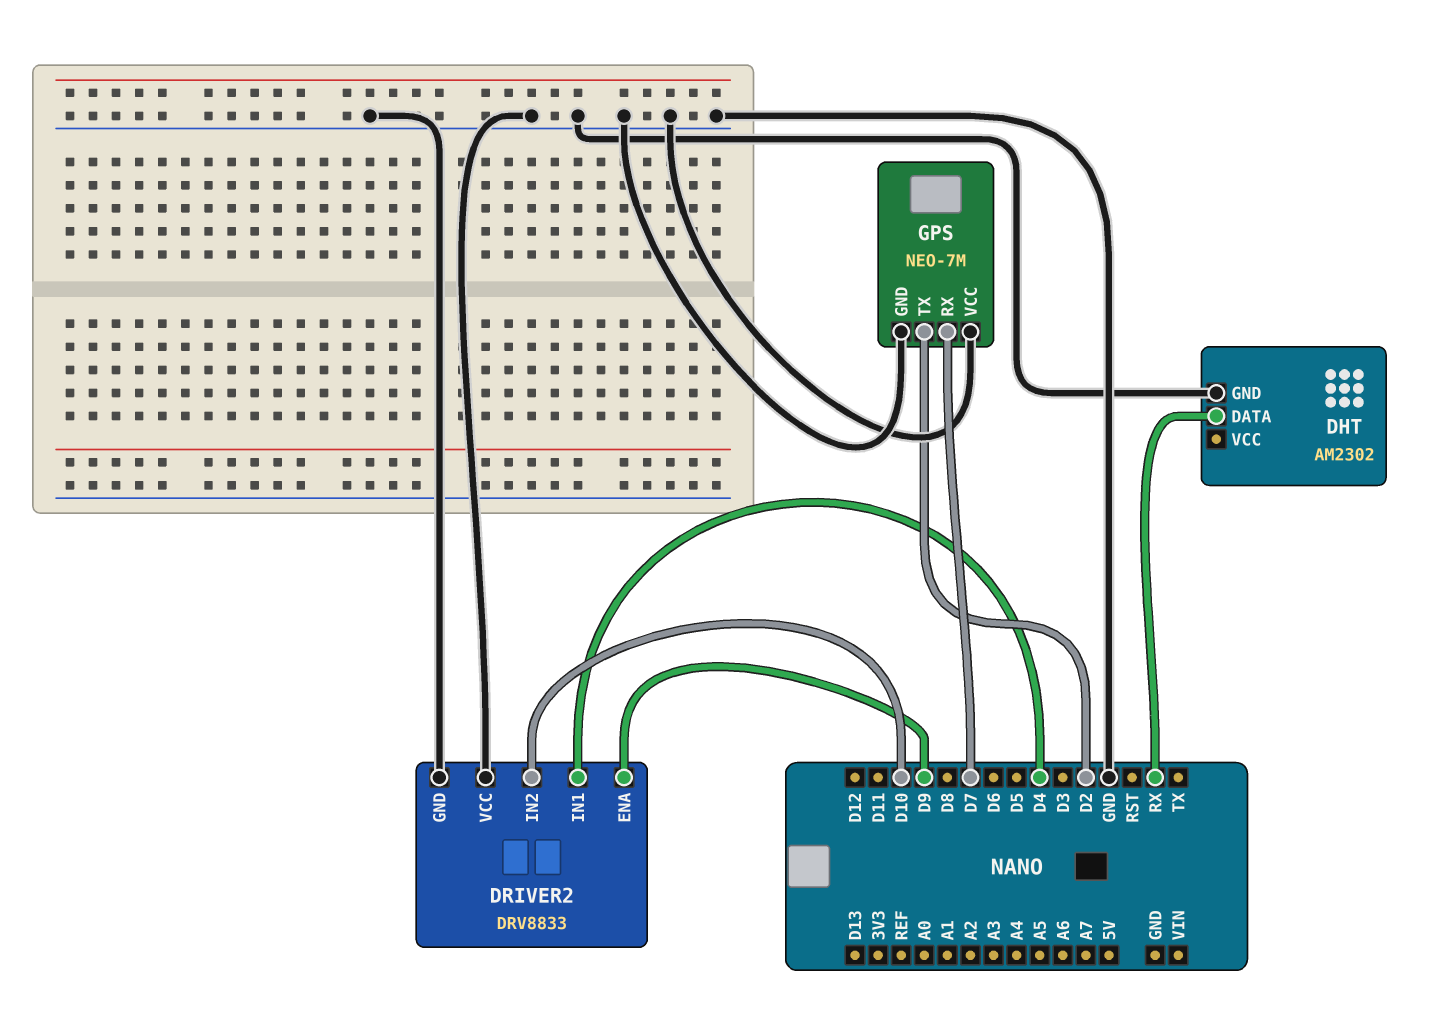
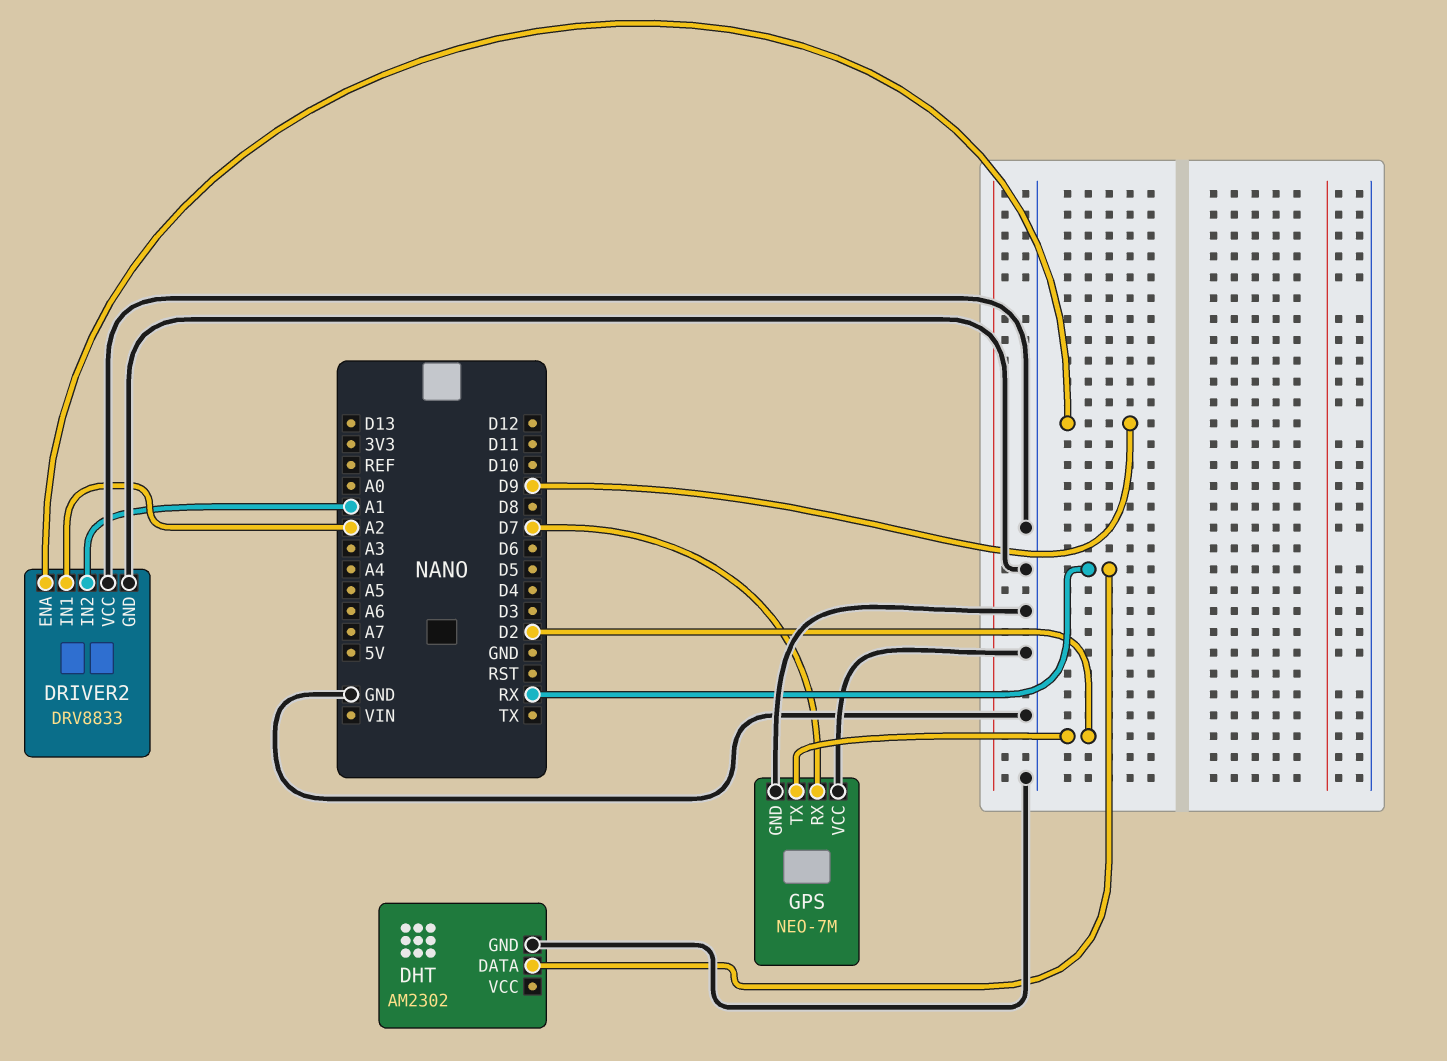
DRIVER2 pin IN1: D4 -> A2
DRIVER2 pin IN2: D10 -> A1

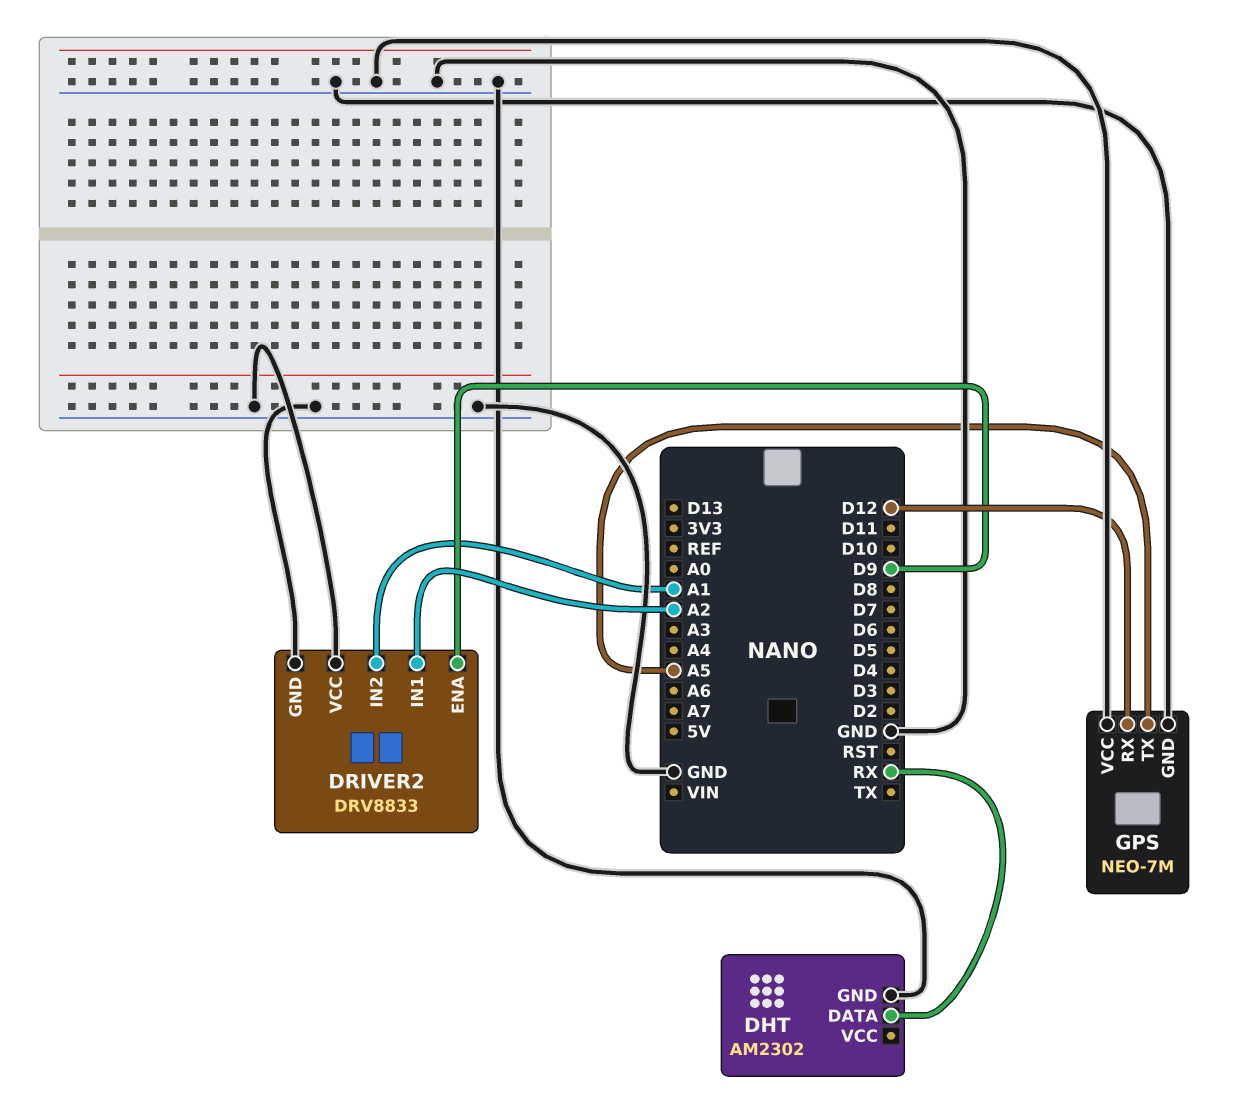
GPS pin RX: D7 -> D12
GPS pin TX: D2 -> A5

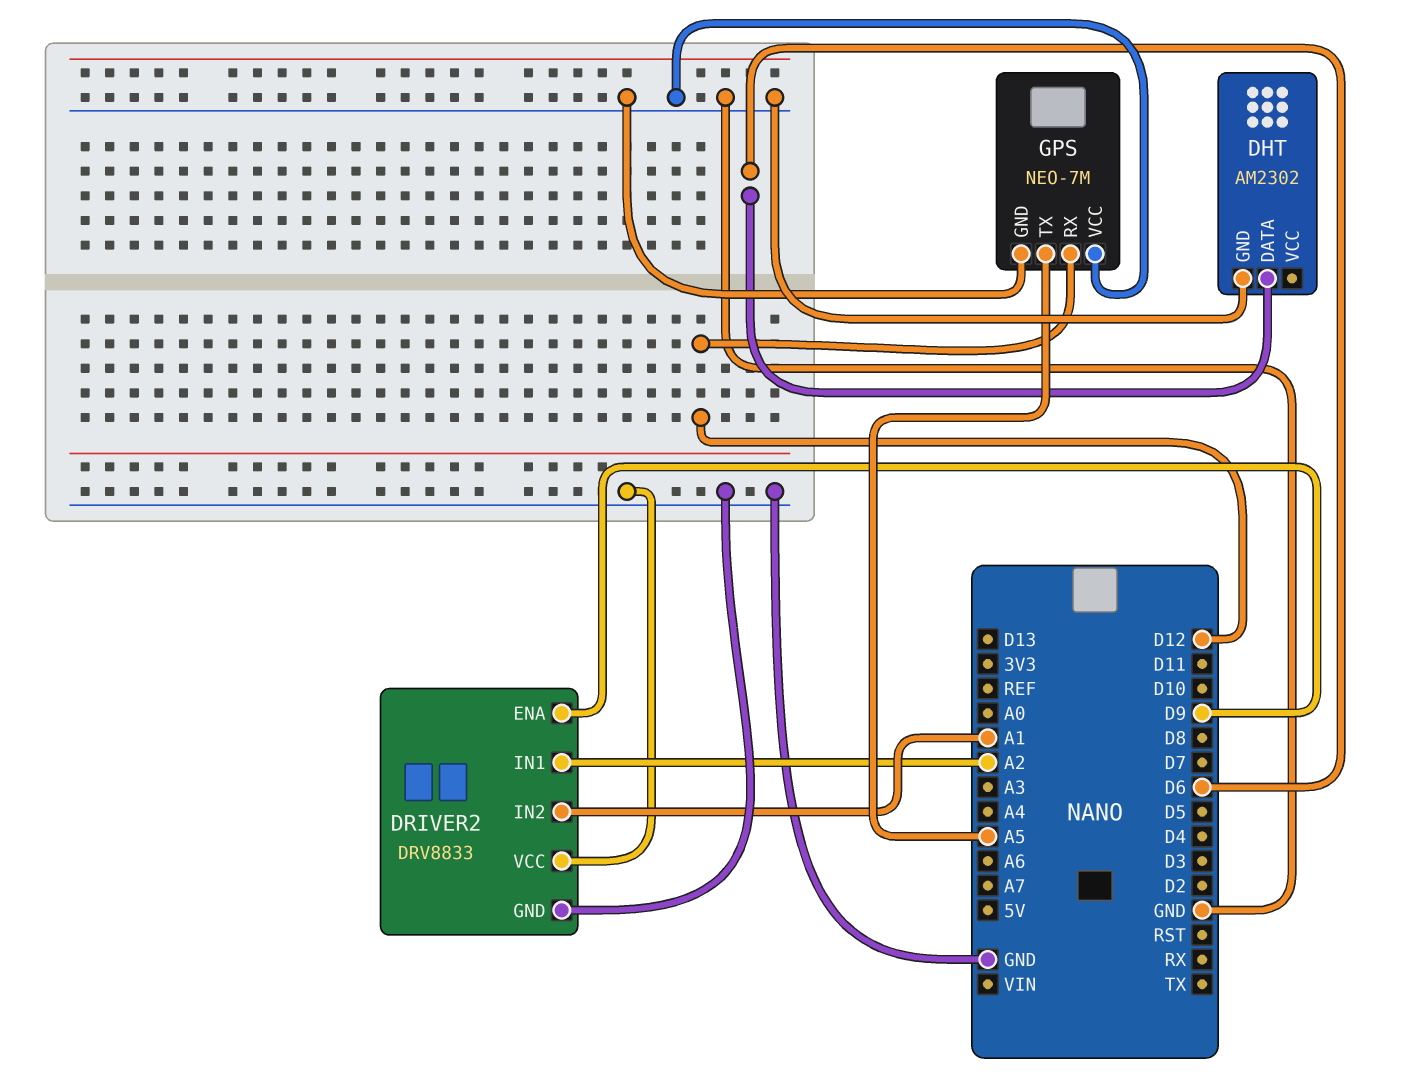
DHT pin DATA: RX -> D6

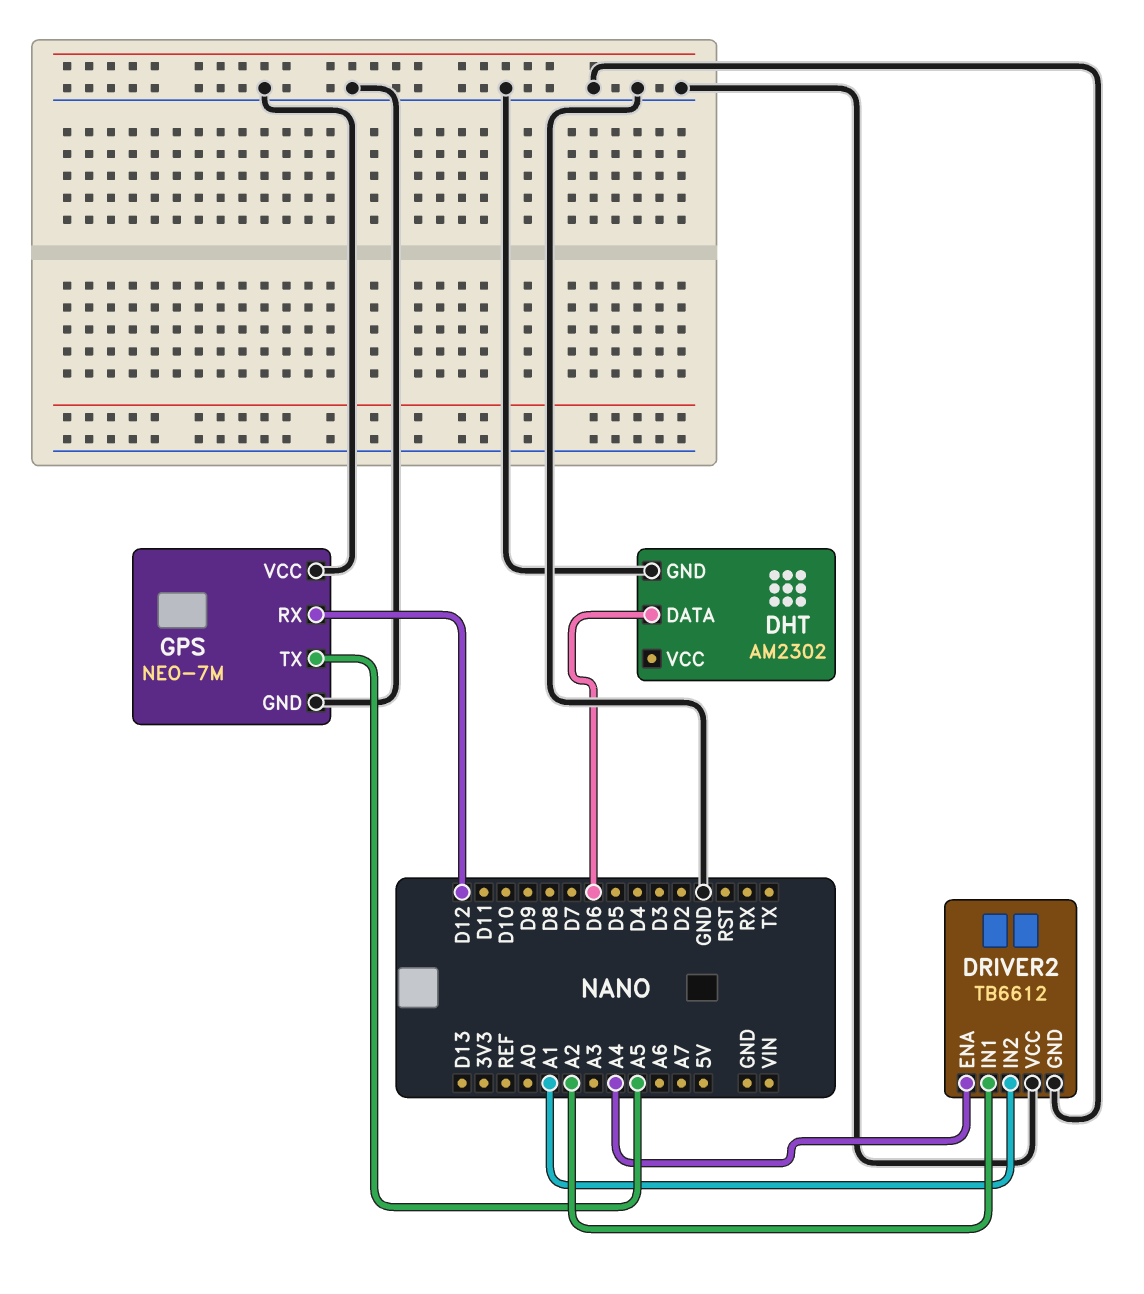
DRIVER2: DRV8833 -> TB6612
DRIVER2 pin ENA: D9 -> A4

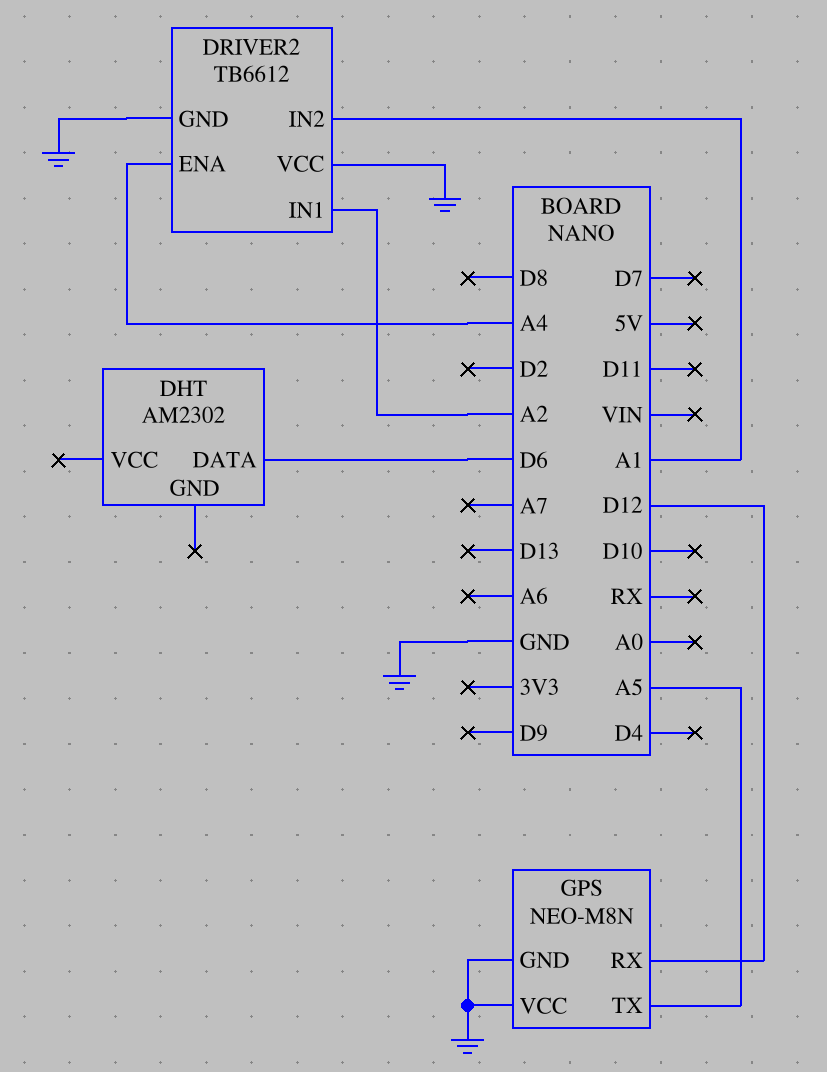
DHT pin GND: GND -> none
GPS: NEO-7M -> NEO-M8N

